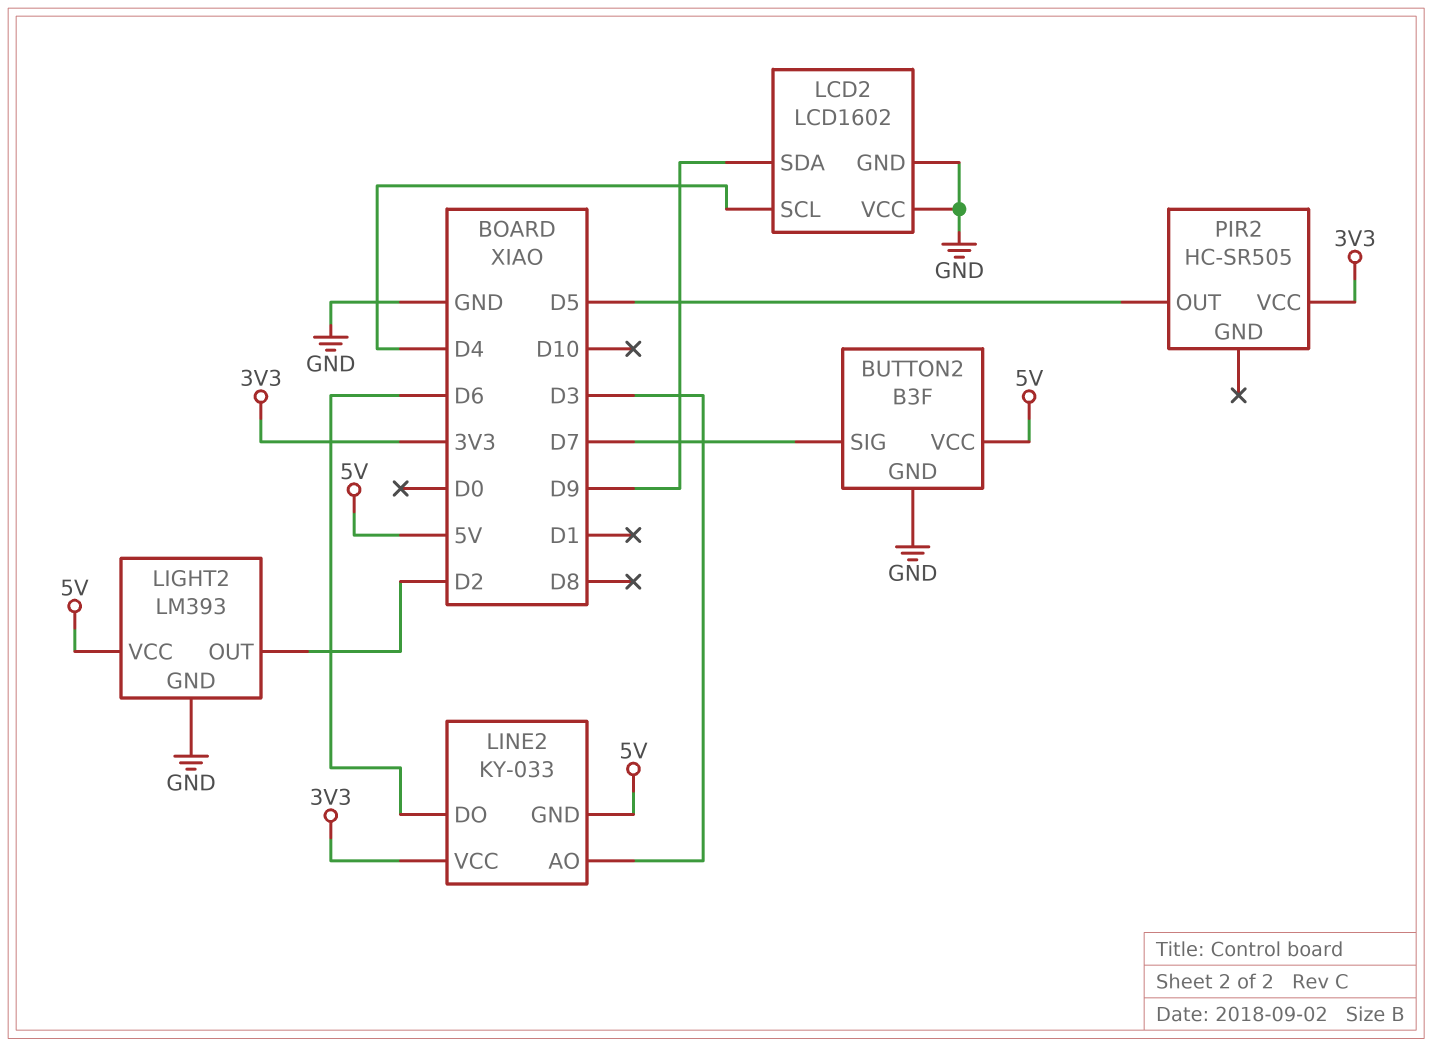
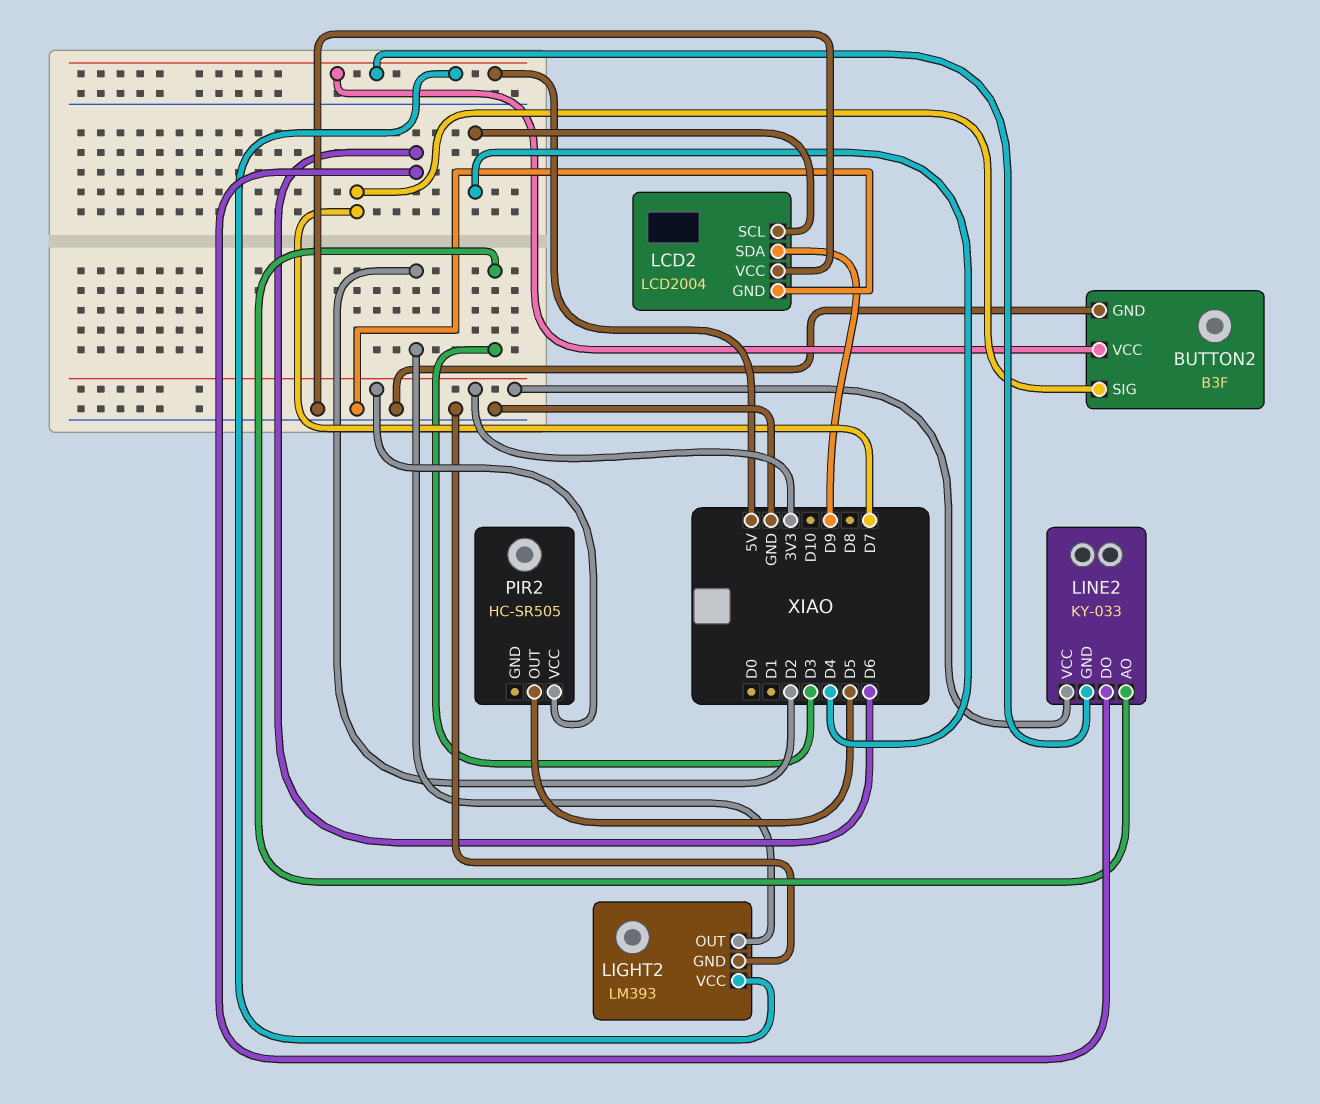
LCD2: LCD1602 -> LCD2004

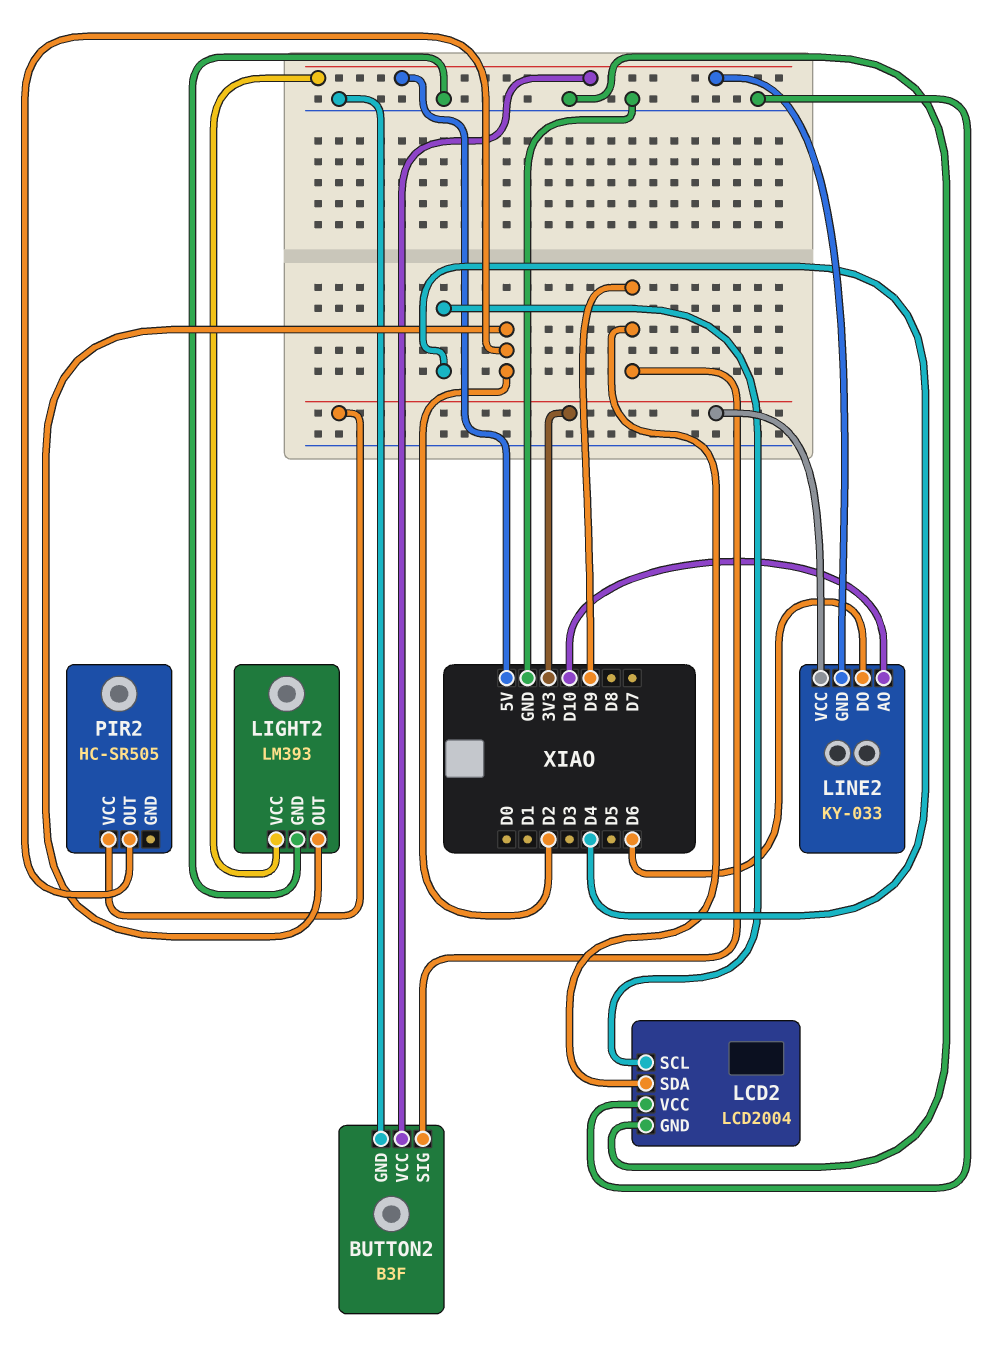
BUTTON2 pin SIG: D7 -> D9
LINE2 pin AO: D3 -> D10
PIR2 pin OUT: D5 -> D2

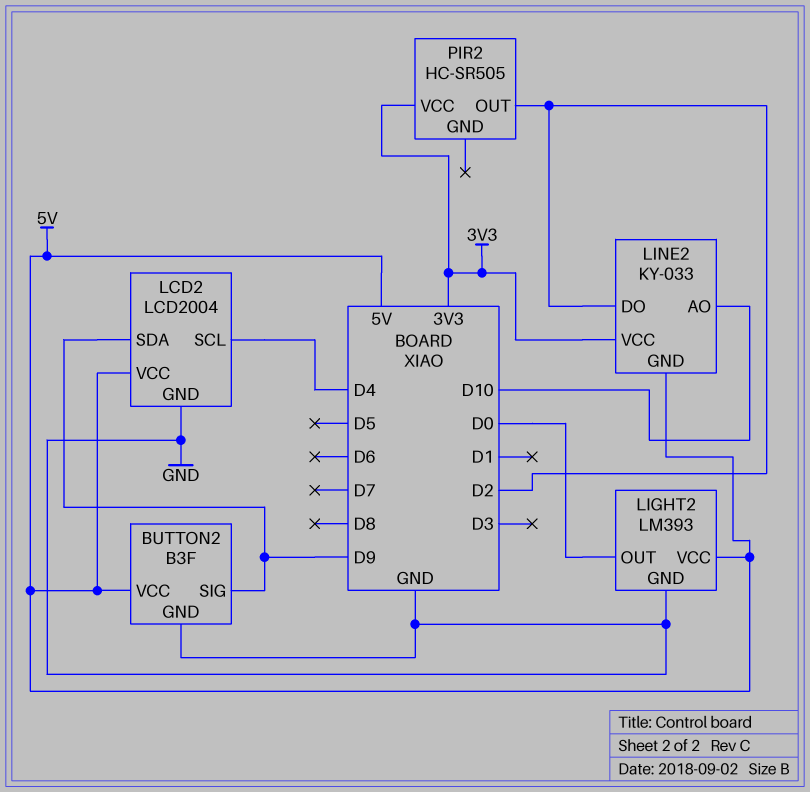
LCD2 pin VCC: GND -> 5V
LIGHT2 pin OUT: D2 -> D0
LINE2 pin DO: D6 -> D2

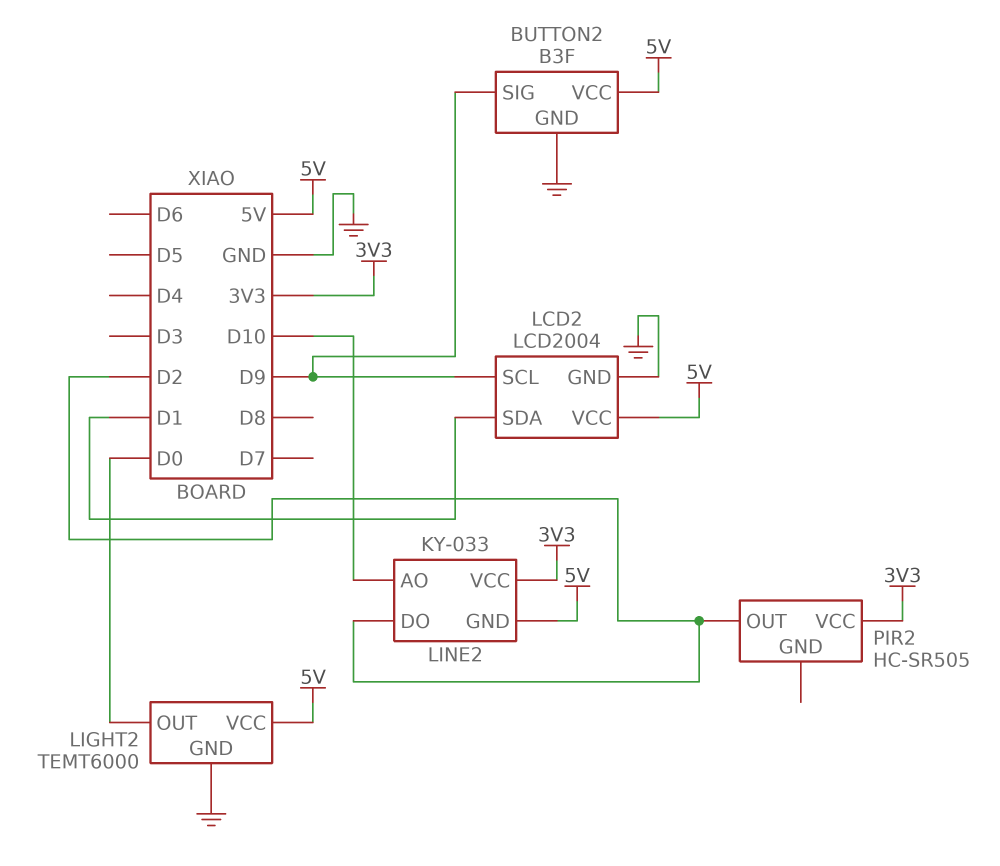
LCD2 pin SCL: D4 -> D9
LCD2 pin SDA: D9 -> D1
LIGHT2: LM393 -> TEMT6000

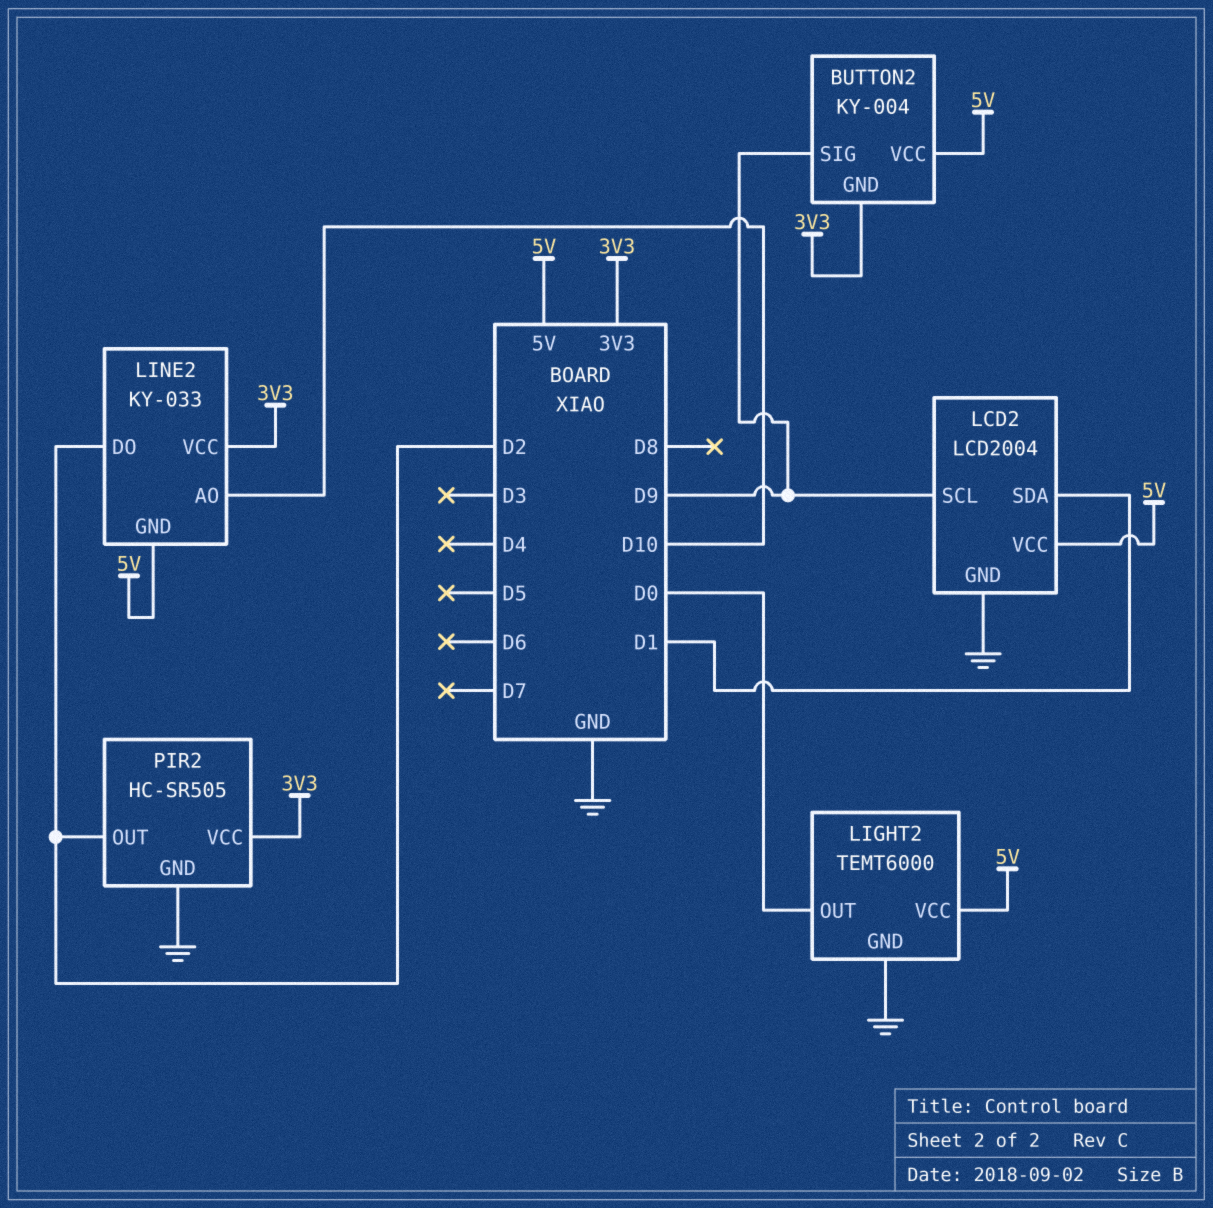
BUTTON2: B3F -> KY-004
BUTTON2 pin GND: GND -> 3V3
PIR2 pin GND: none -> GND

